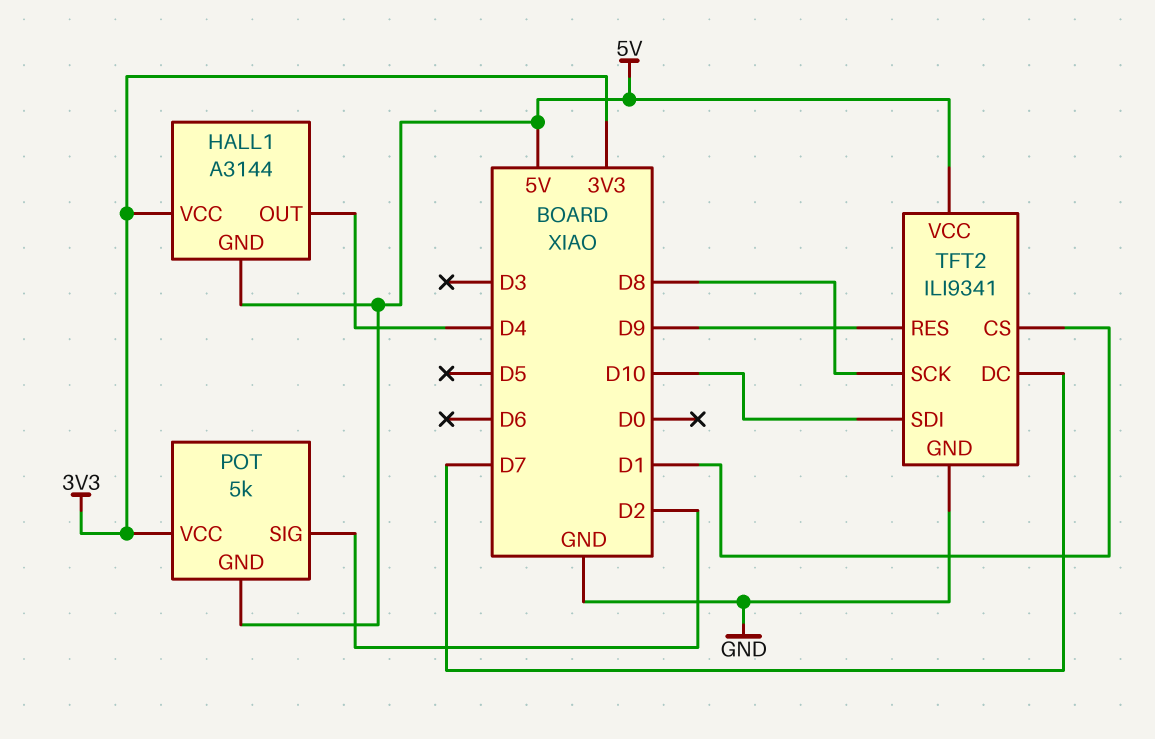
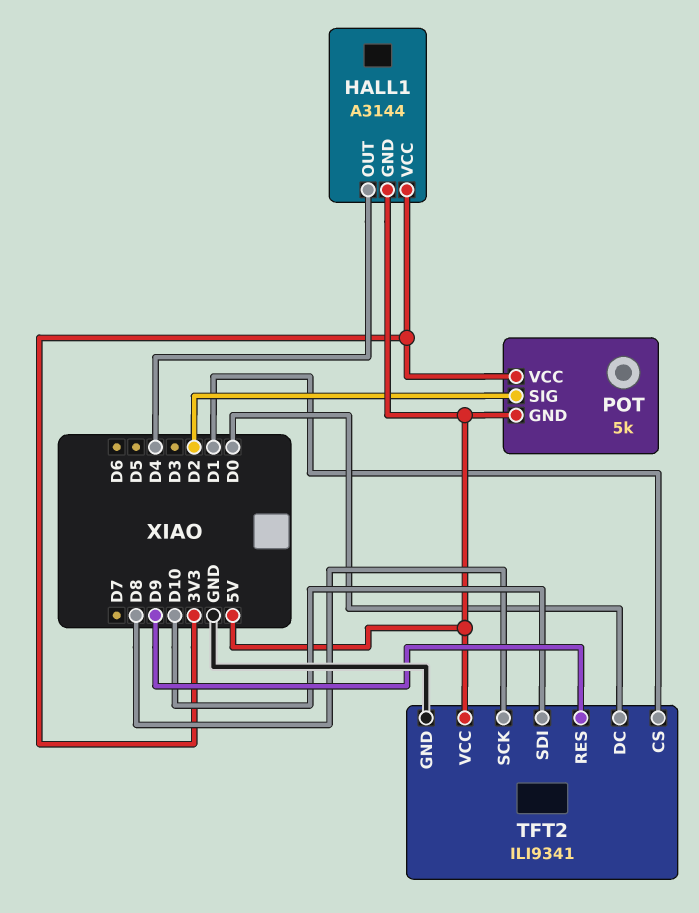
TFT2 pin DC: D7 -> D0

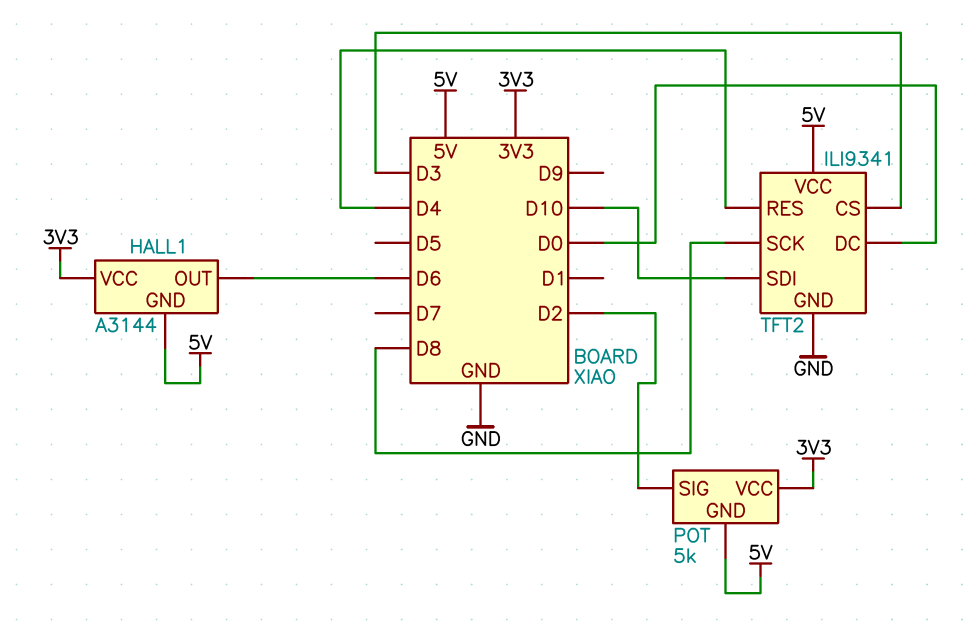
HALL1 pin OUT: D4 -> D6
TFT2 pin CS: D1 -> D3
TFT2 pin RES: D9 -> D4

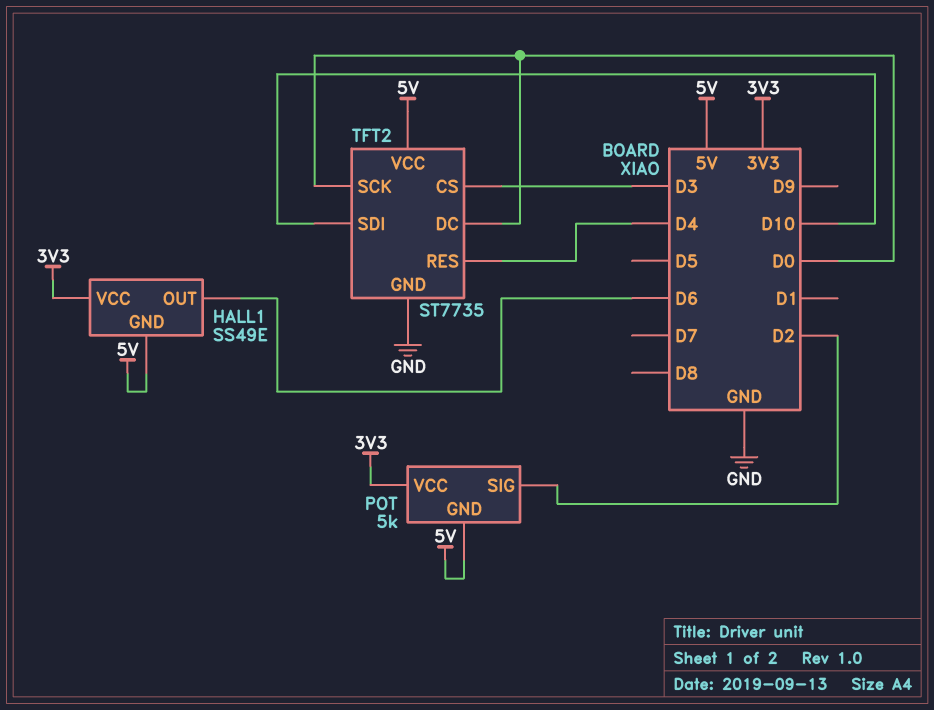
HALL1: A3144 -> SS49E
TFT2: ILI9341 -> ST7735
TFT2 pin SCK: D8 -> D0

